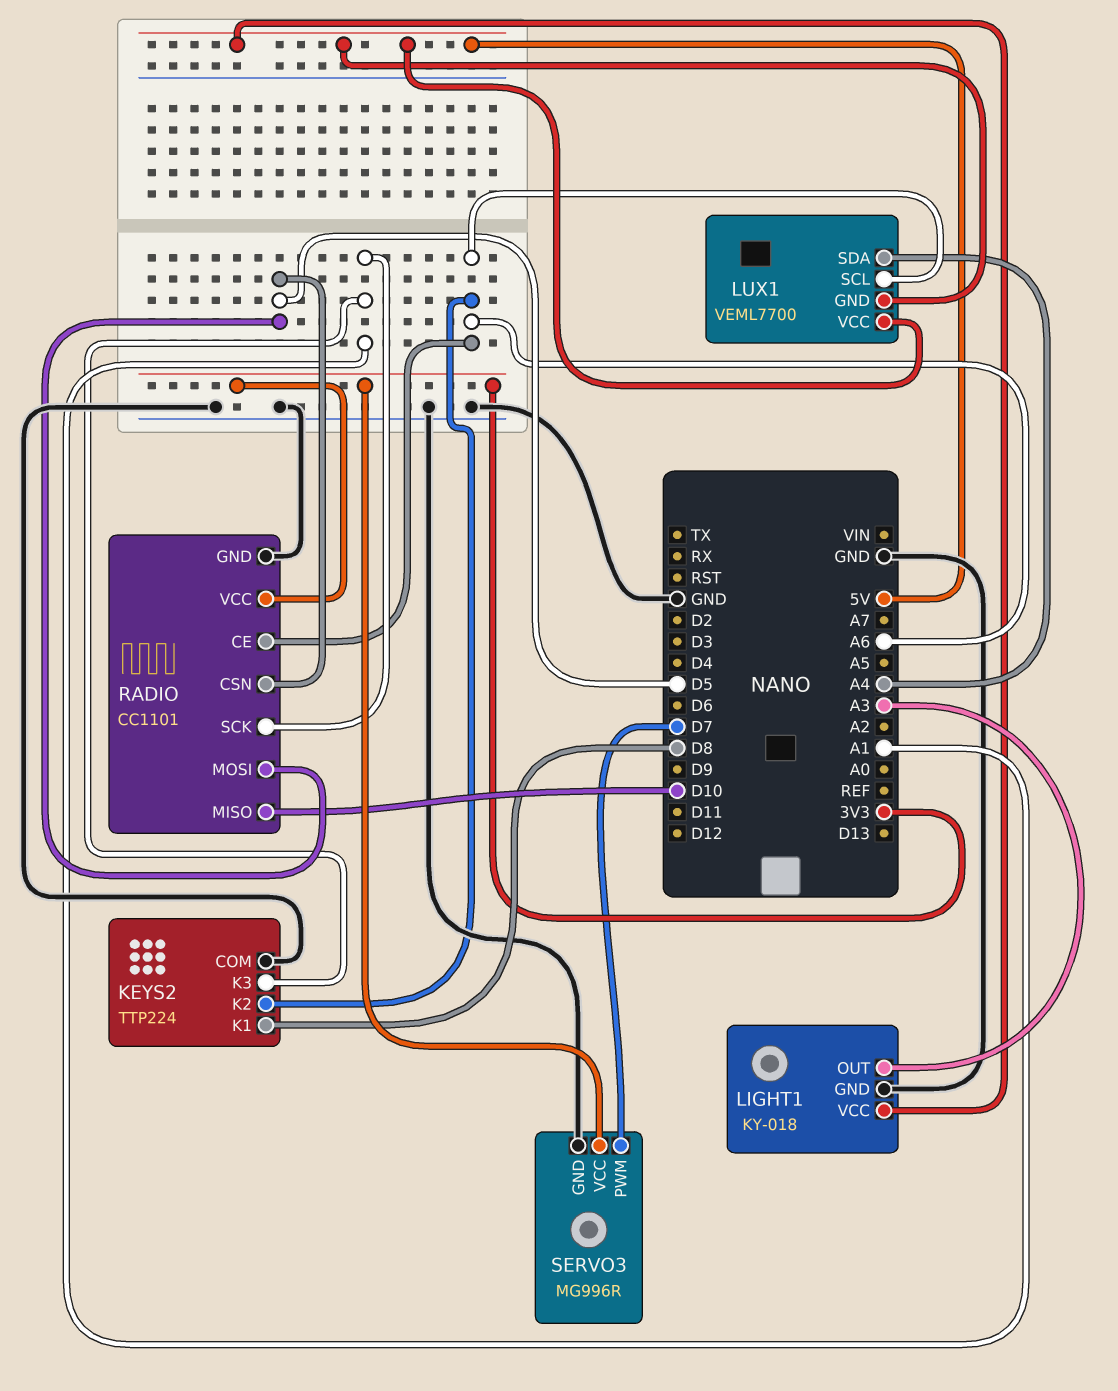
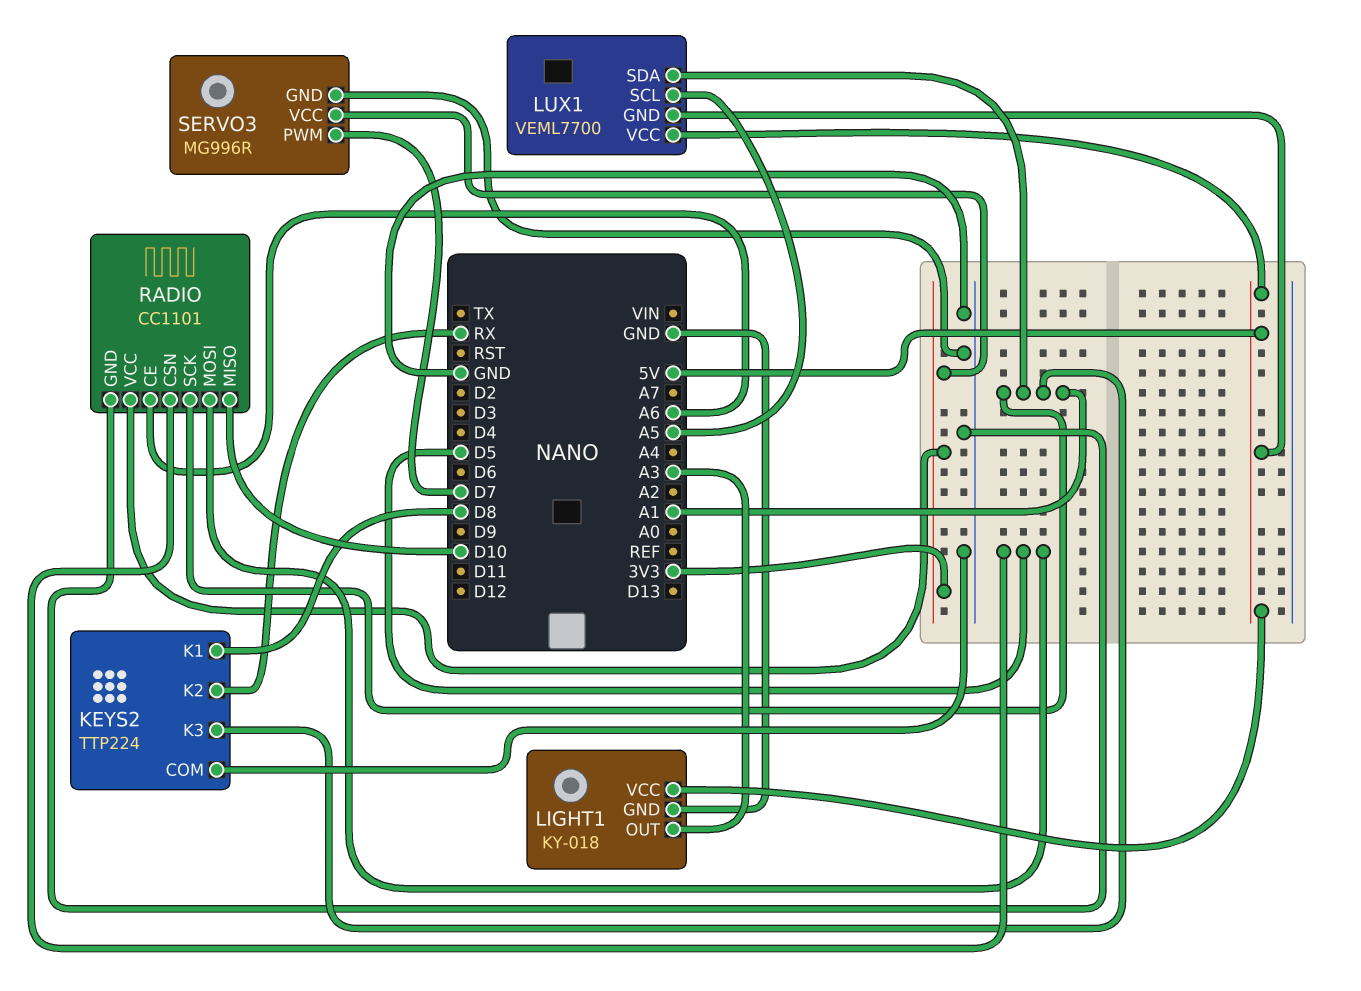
KEYS2 pin K2: A6 -> RX
LUX1 pin SCL: A6 -> A5
LUX1 pin SDA: A4 -> A1

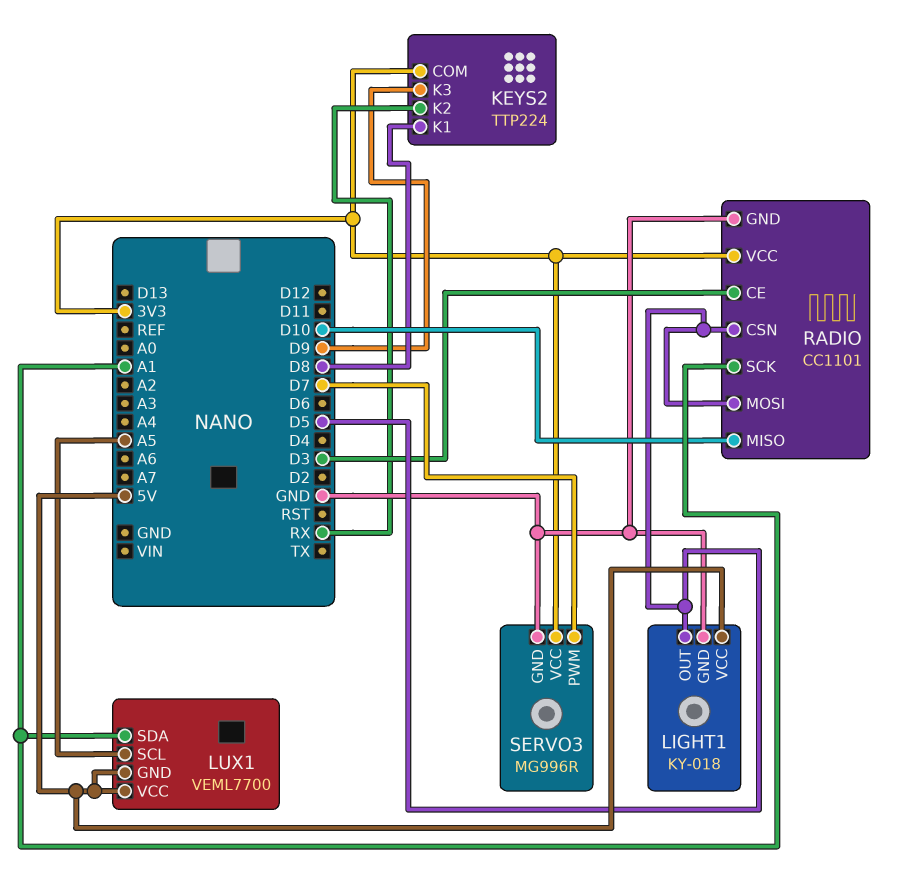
KEYS2 pin COM: GND -> 3V3
KEYS2 pin K3: A1 -> D9
LIGHT1 pin OUT: A3 -> D5
RADIO pin CE: A6 -> D3

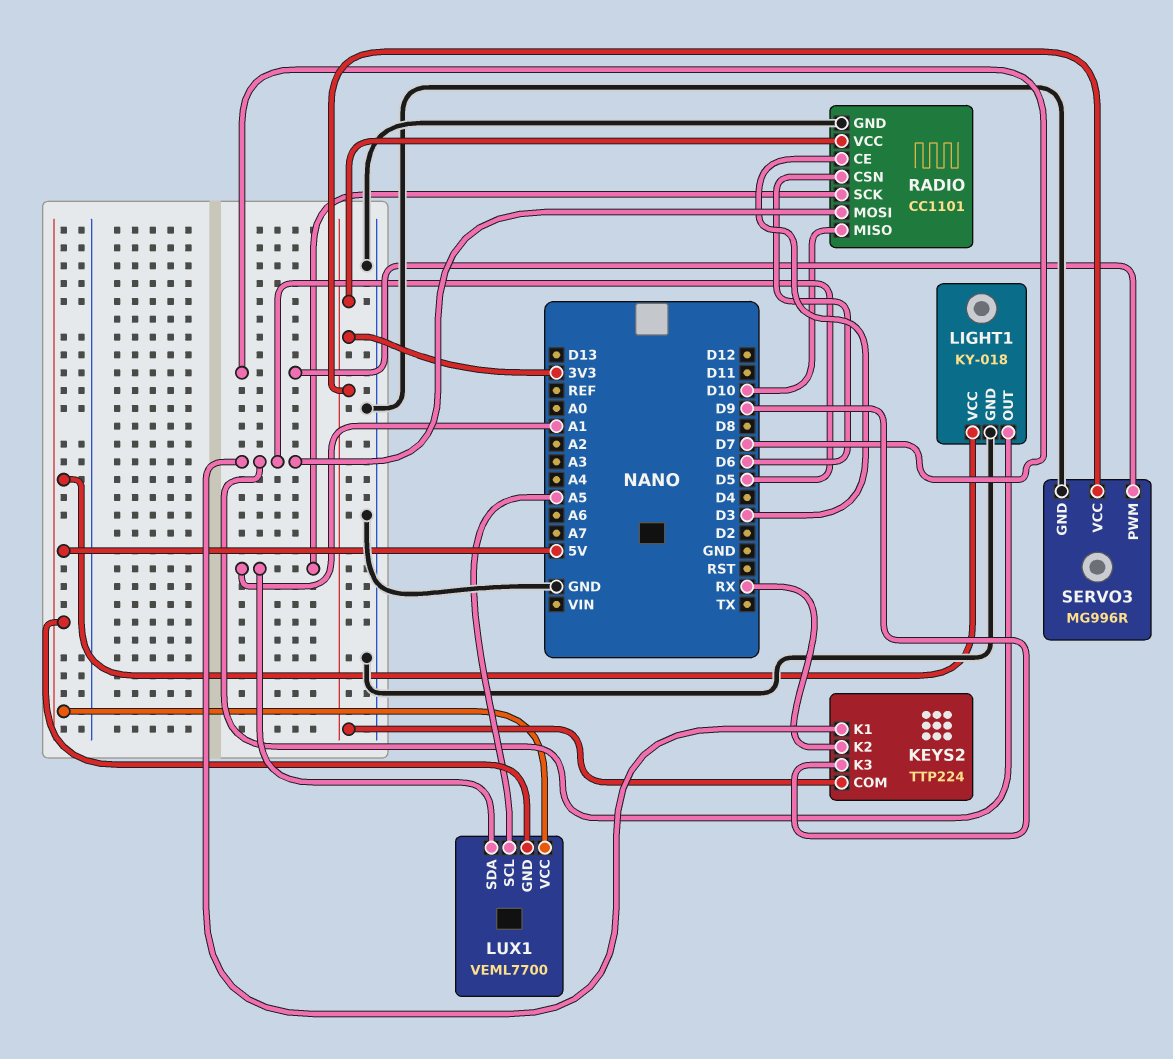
KEYS2 pin K1: D8 -> D5
RADIO pin CSN: D5 -> D6

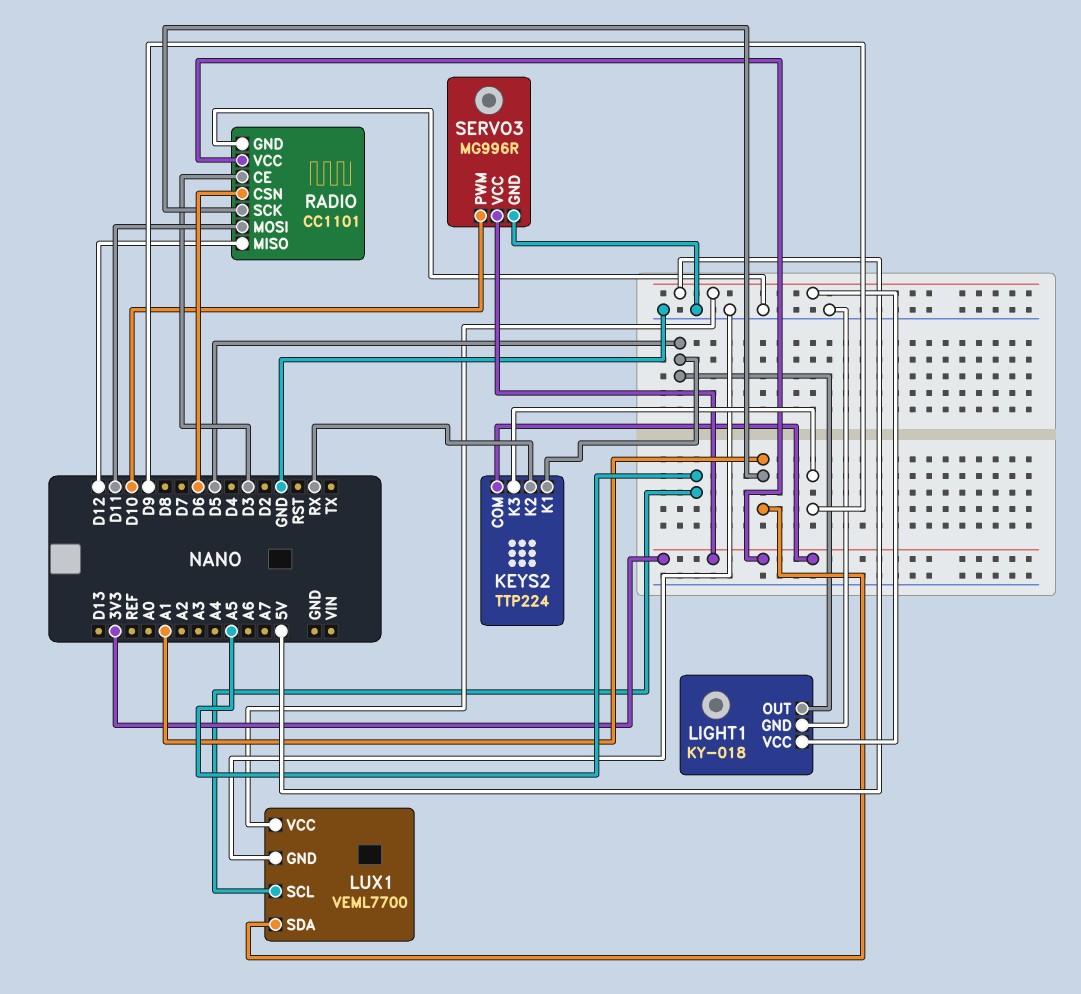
LUX1 pin GND: 5V -> GND
RADIO pin MISO: D10 -> D12
RADIO pin MOSI: D5 -> D11
SERVO3 pin PWM: D7 -> D10

